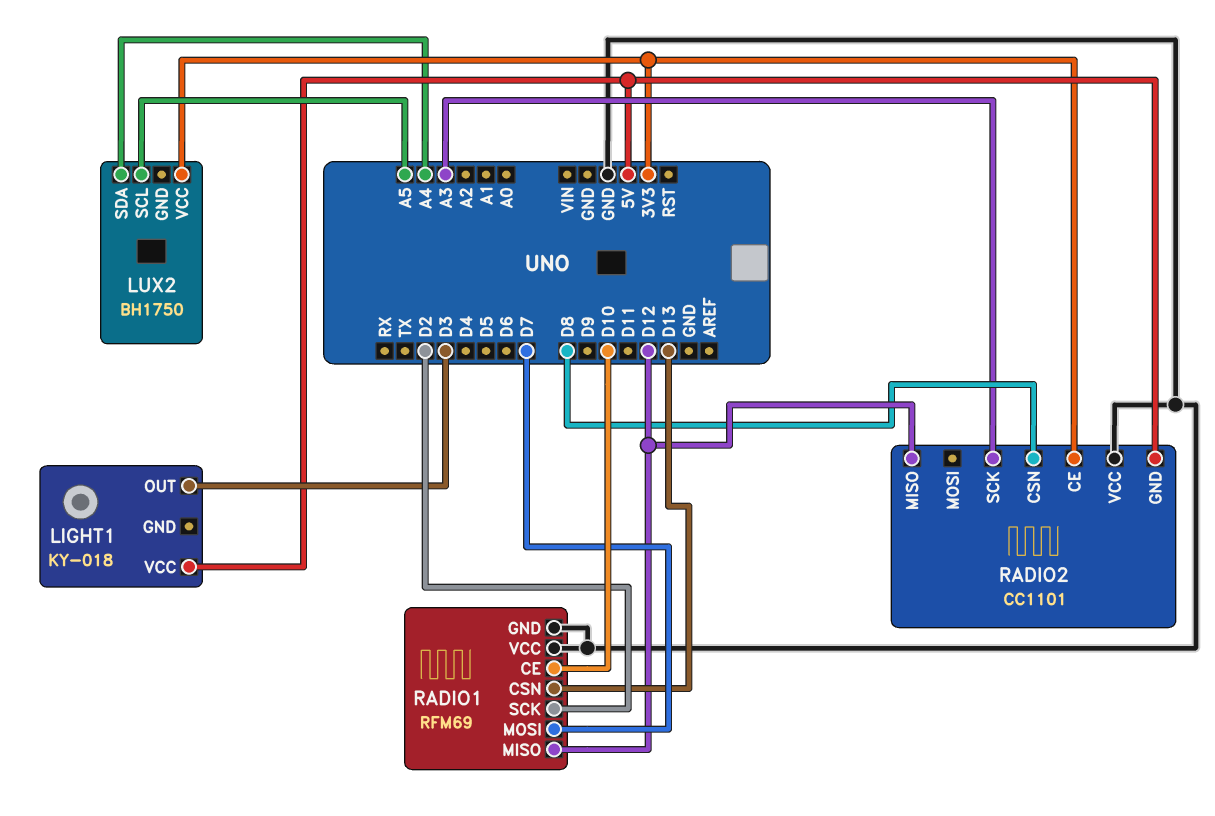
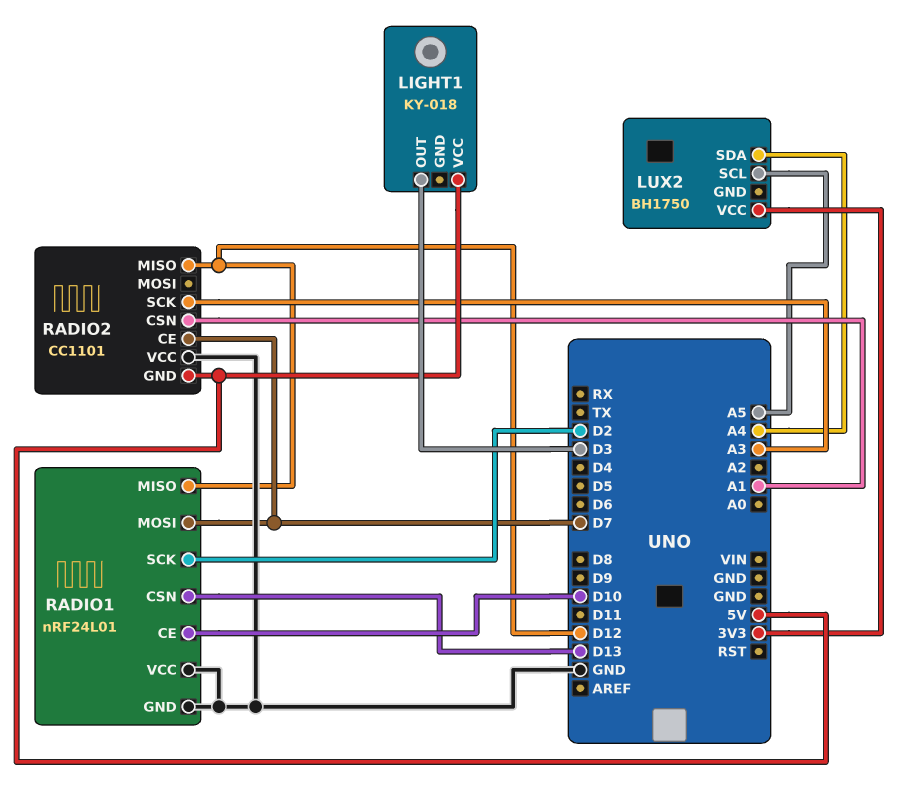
RADIO1: RFM69 -> nRF24L01
RADIO2 pin CE: 3V3 -> D7
RADIO2 pin CSN: D8 -> A1

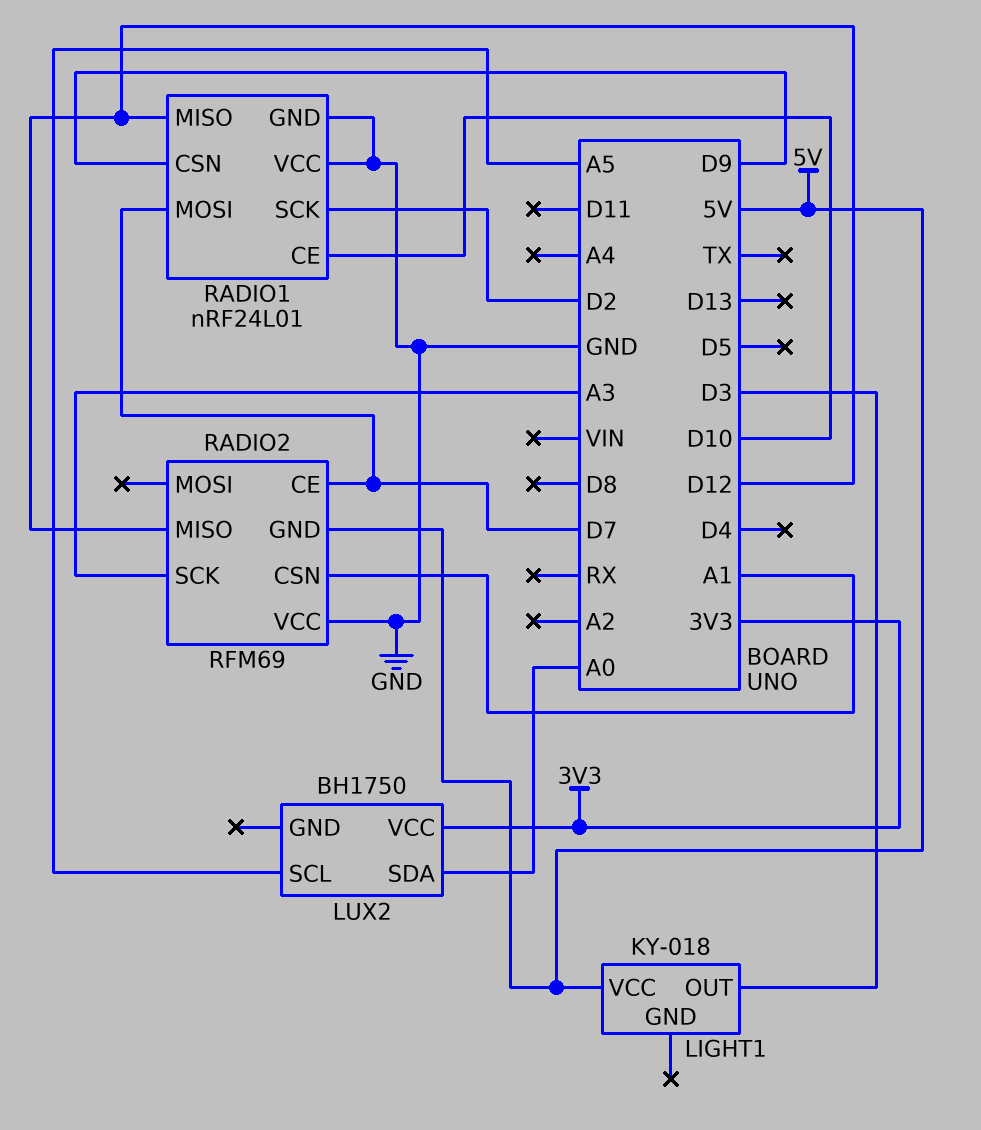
LUX2 pin SDA: A4 -> A0
RADIO1 pin CSN: D13 -> D9
RADIO2: CC1101 -> RFM69

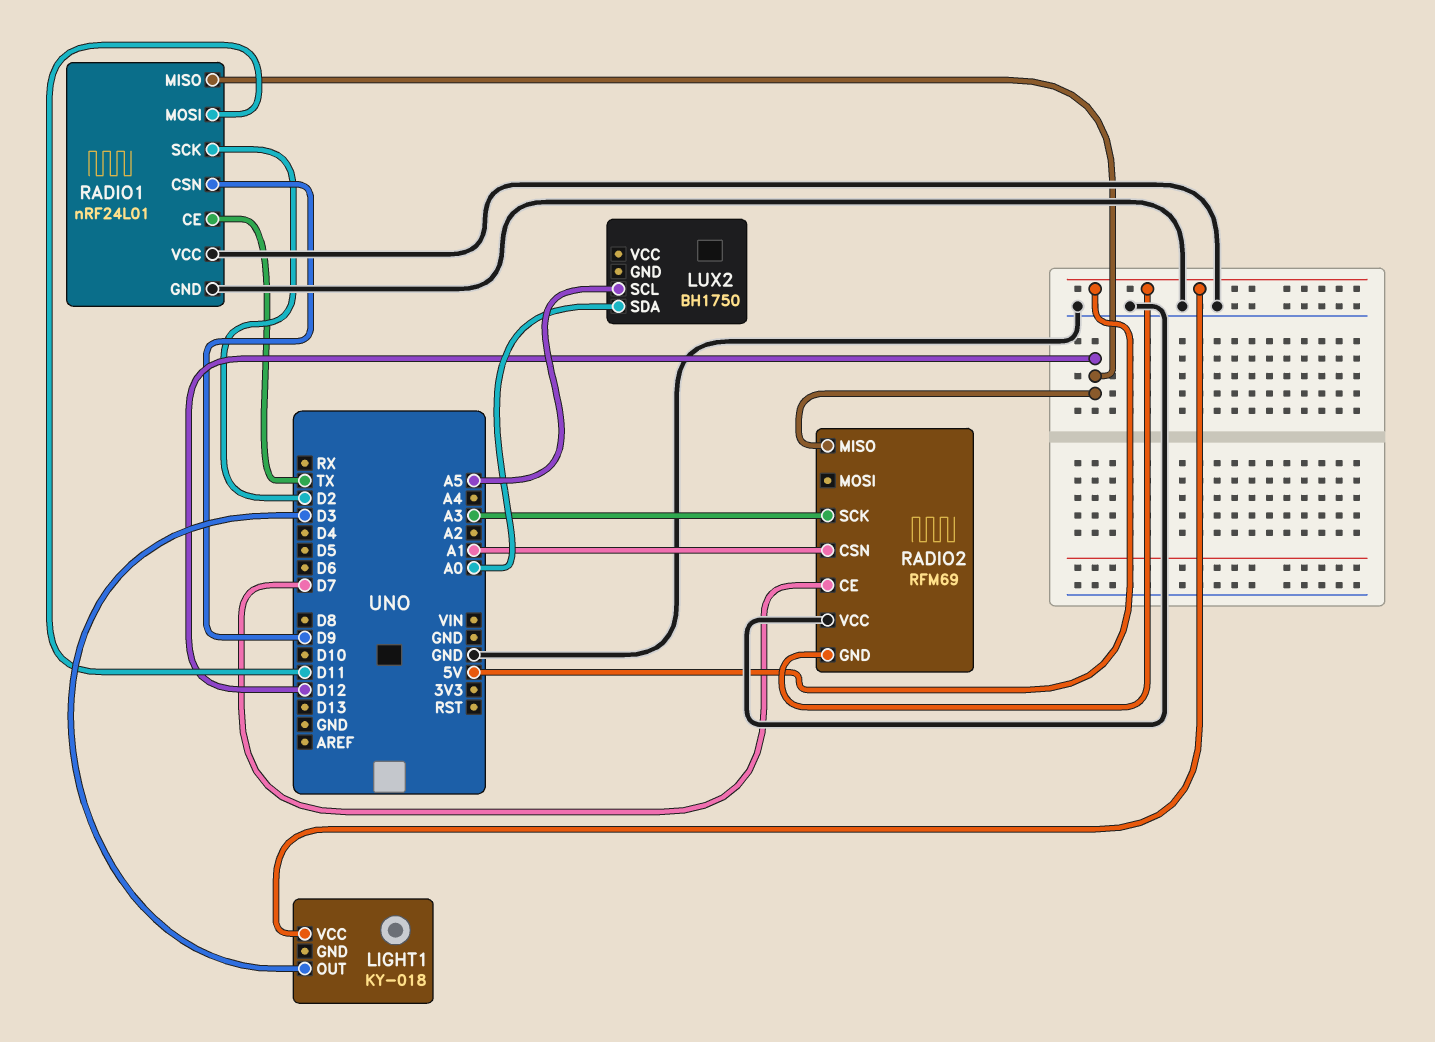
LUX2 pin VCC: 3V3 -> none
RADIO1 pin CE: D10 -> TX
RADIO1 pin MOSI: D7 -> D11

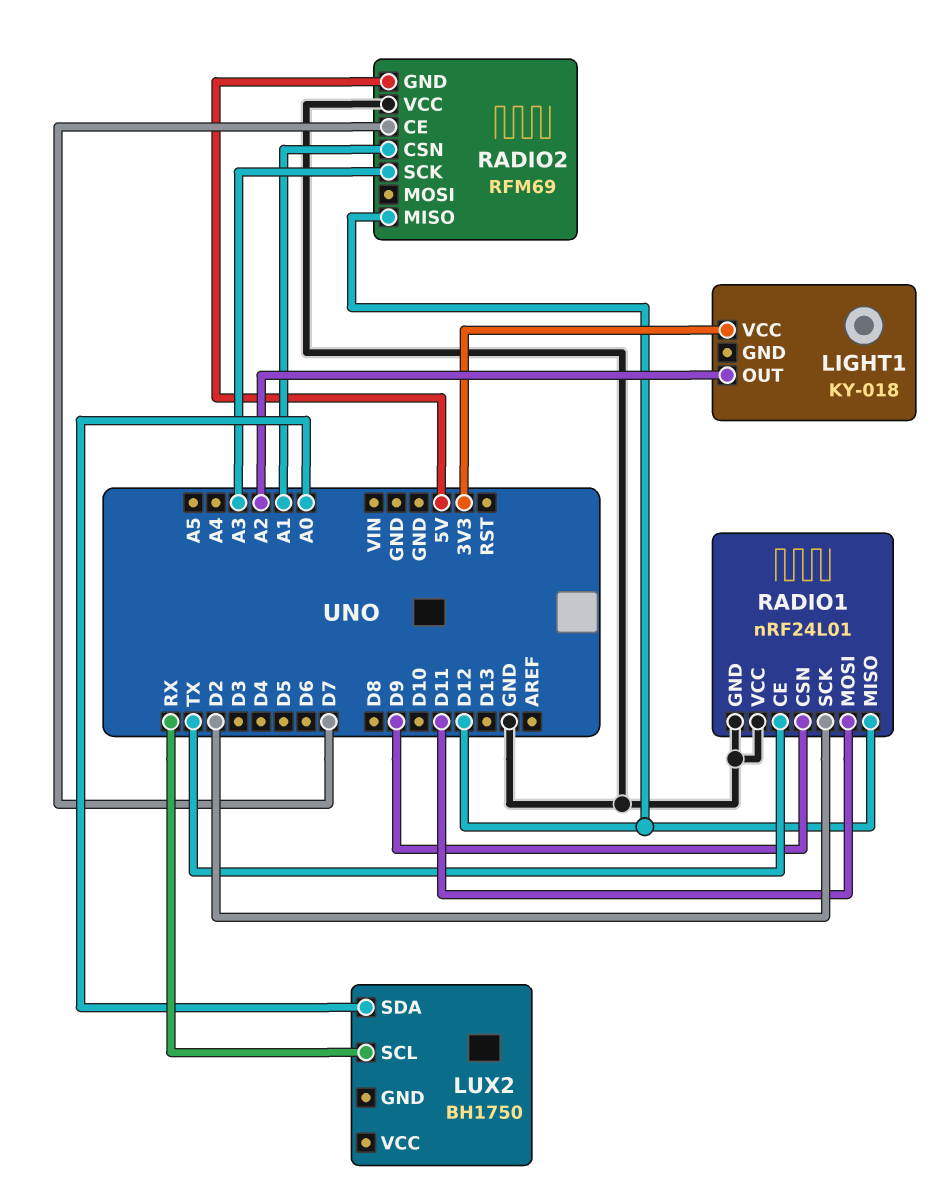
LIGHT1 pin OUT: D3 -> A2
LIGHT1 pin VCC: 5V -> 3V3
LUX2 pin SCL: A5 -> RX

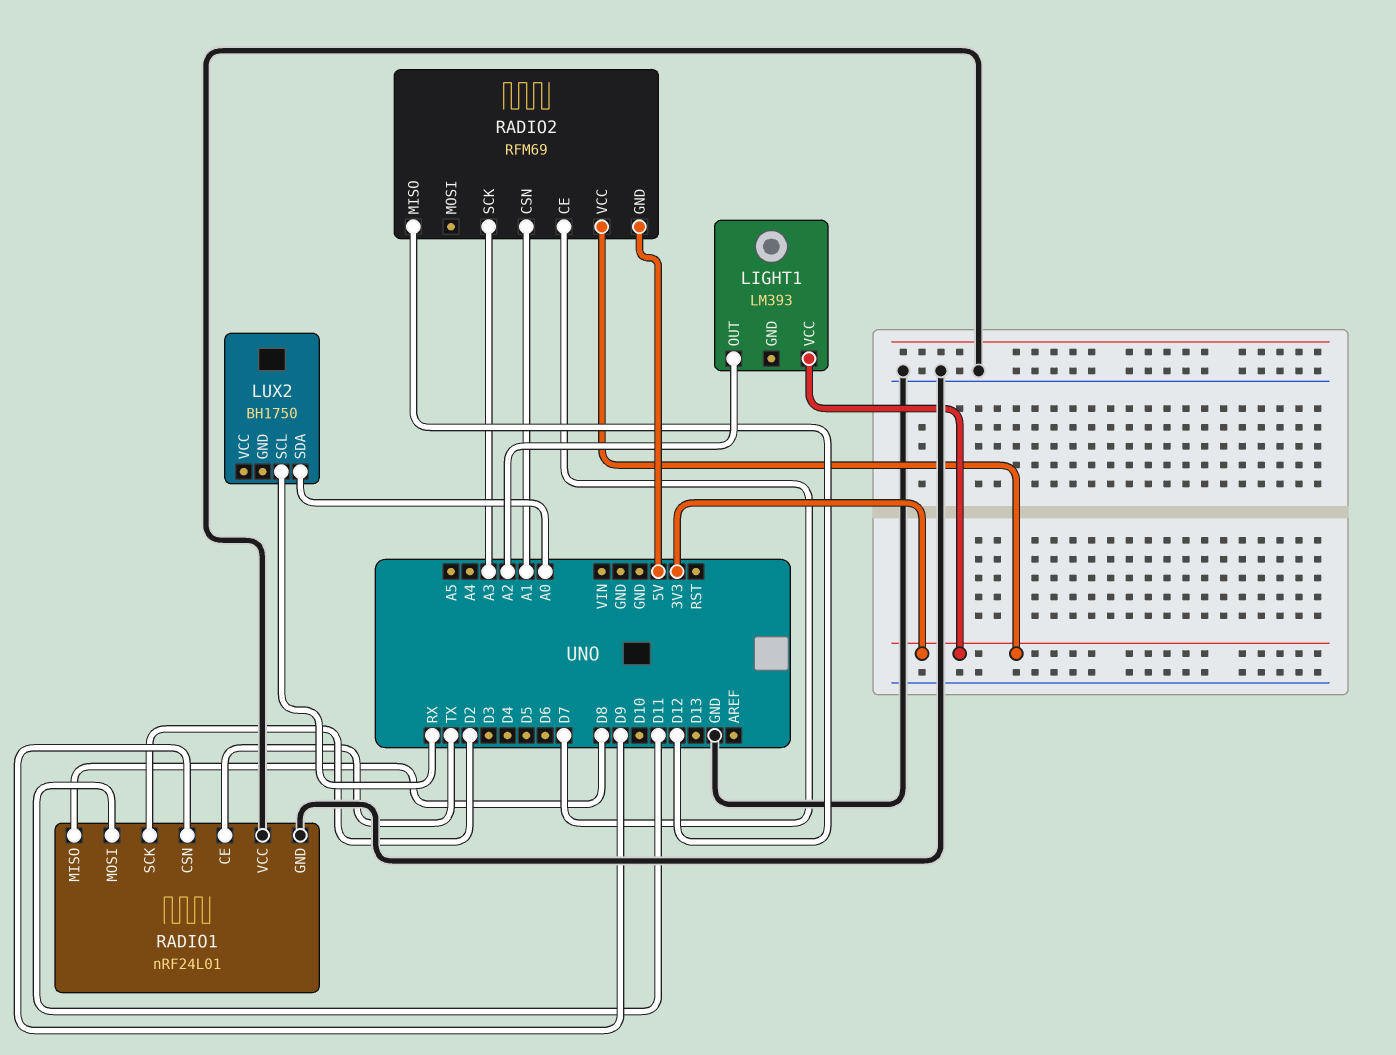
LIGHT1: KY-018 -> LM393
RADIO1 pin MISO: D12 -> D8
RADIO2 pin VCC: GND -> 3V3

